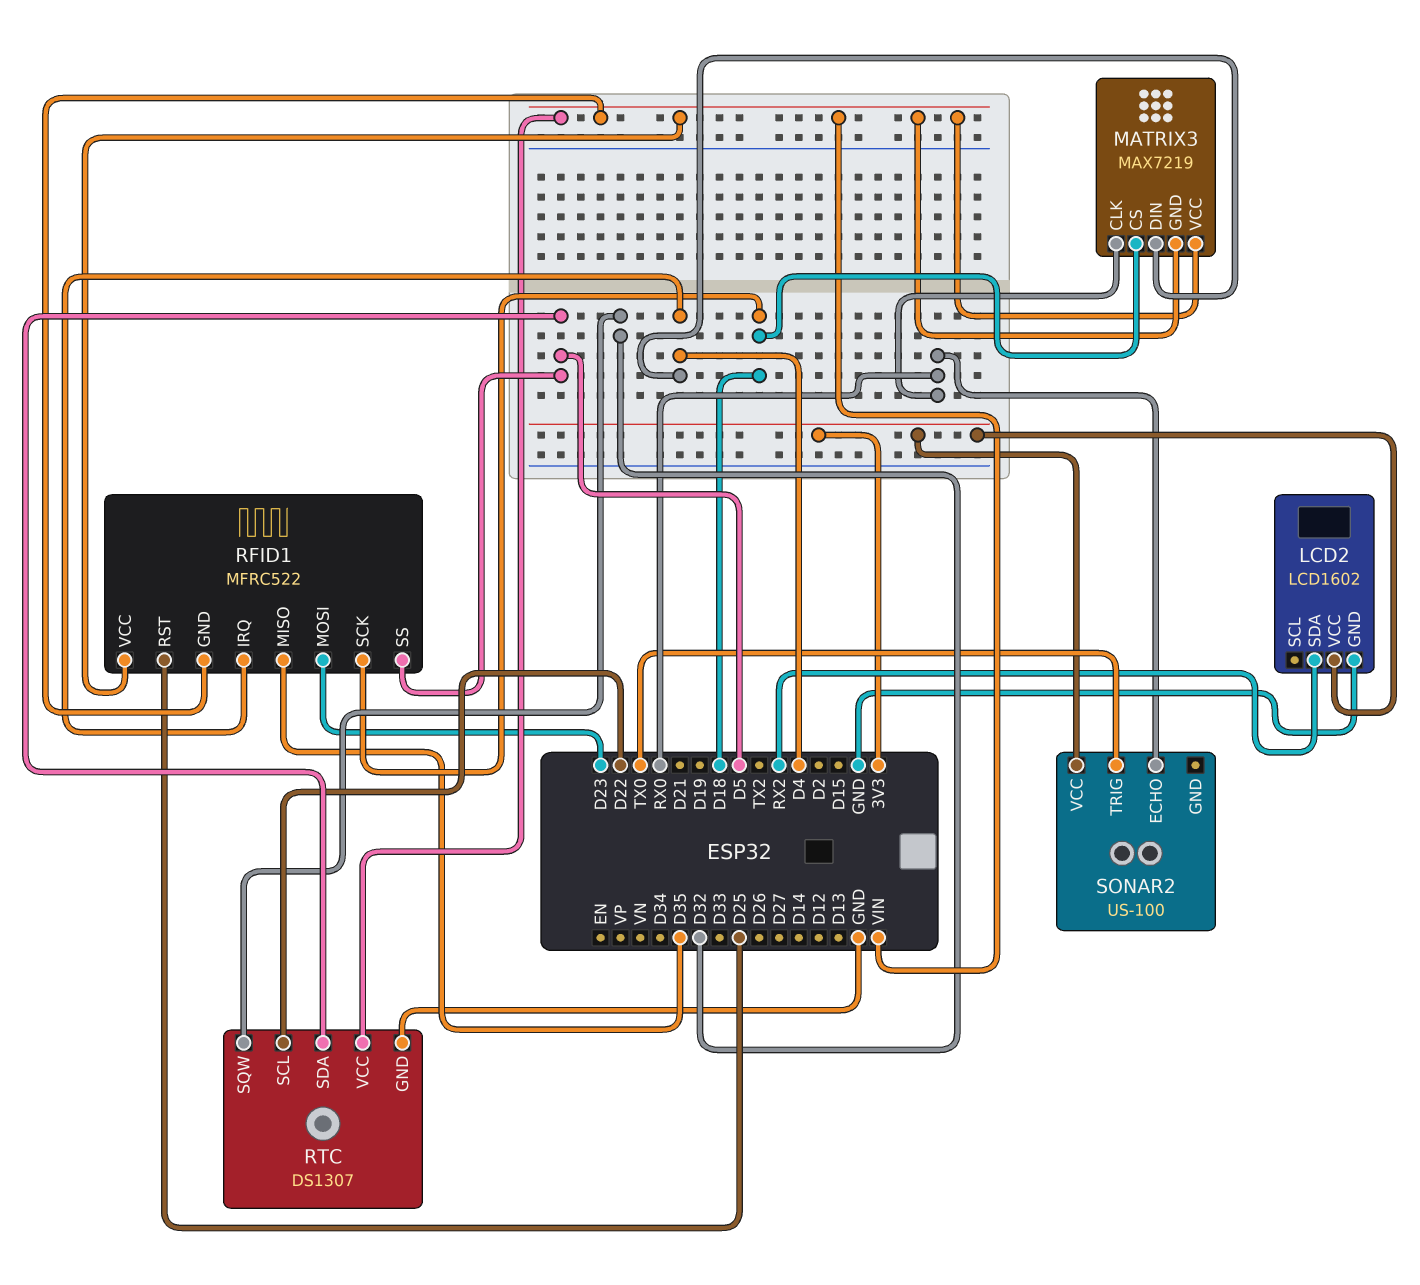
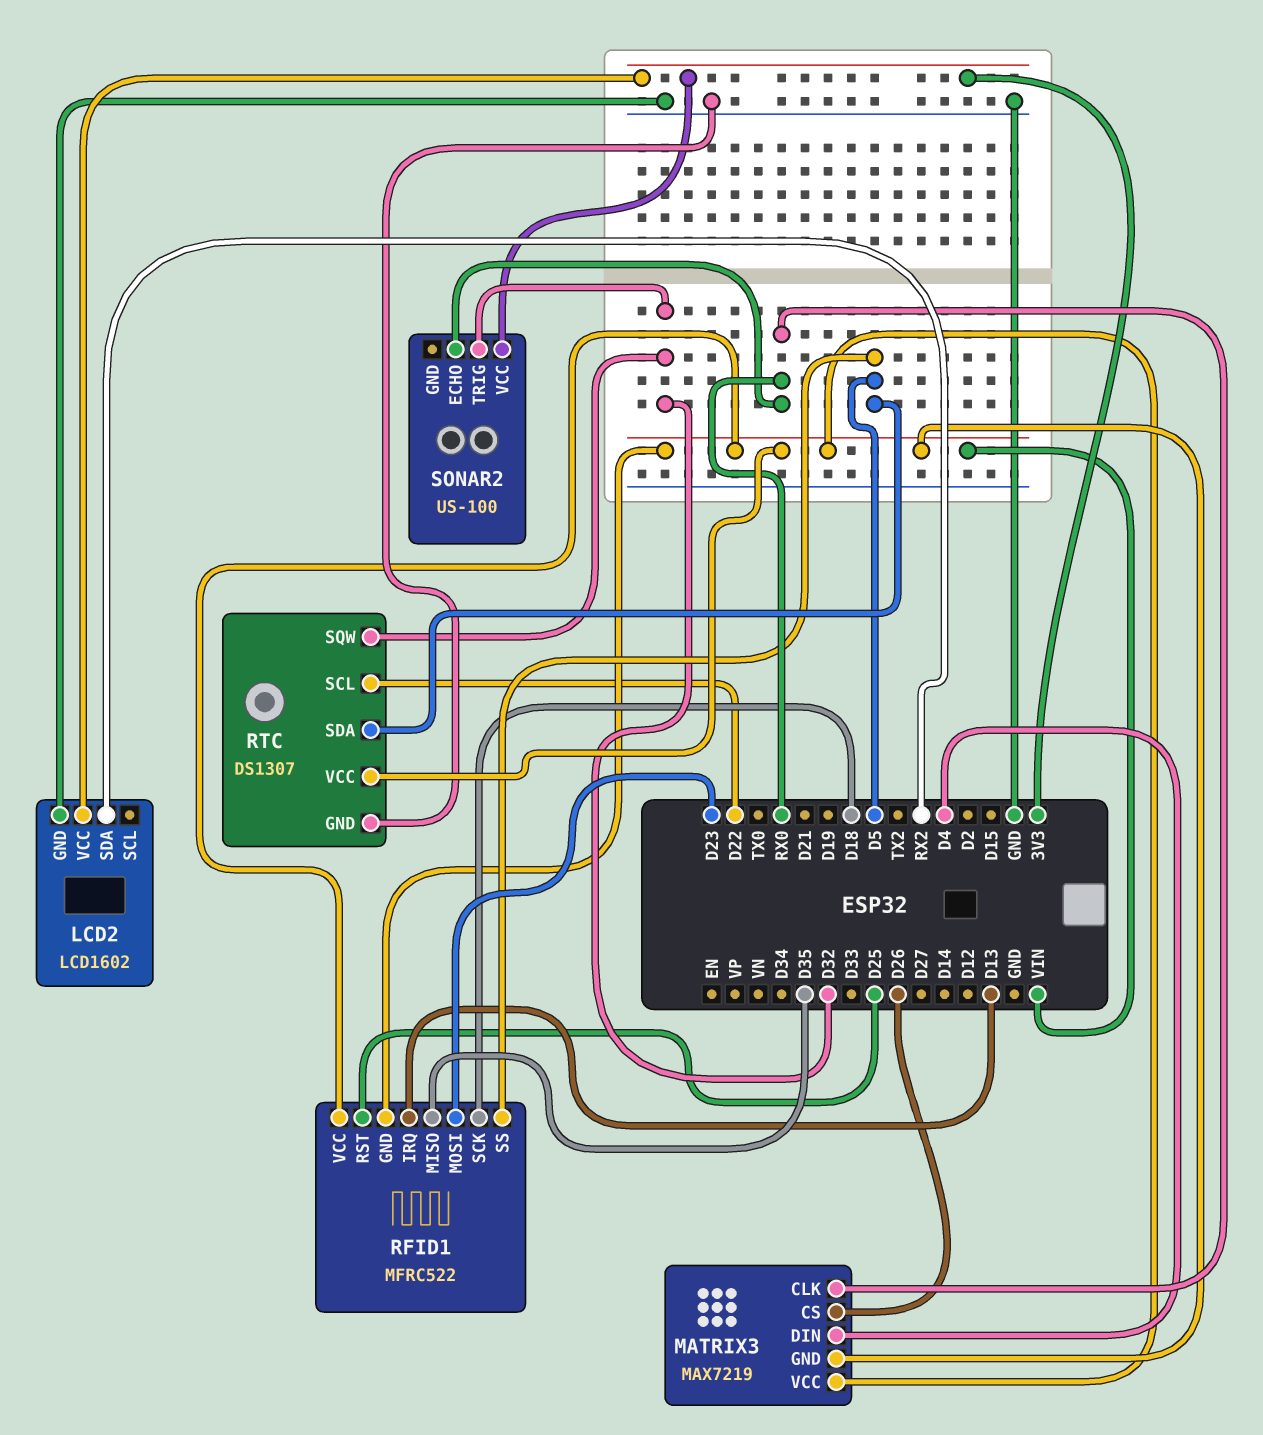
MATRIX3 pin CS: D18 -> D26
RFID1 pin IRQ: D4 -> D13
SONAR2 pin TRIG: TX0 -> D32

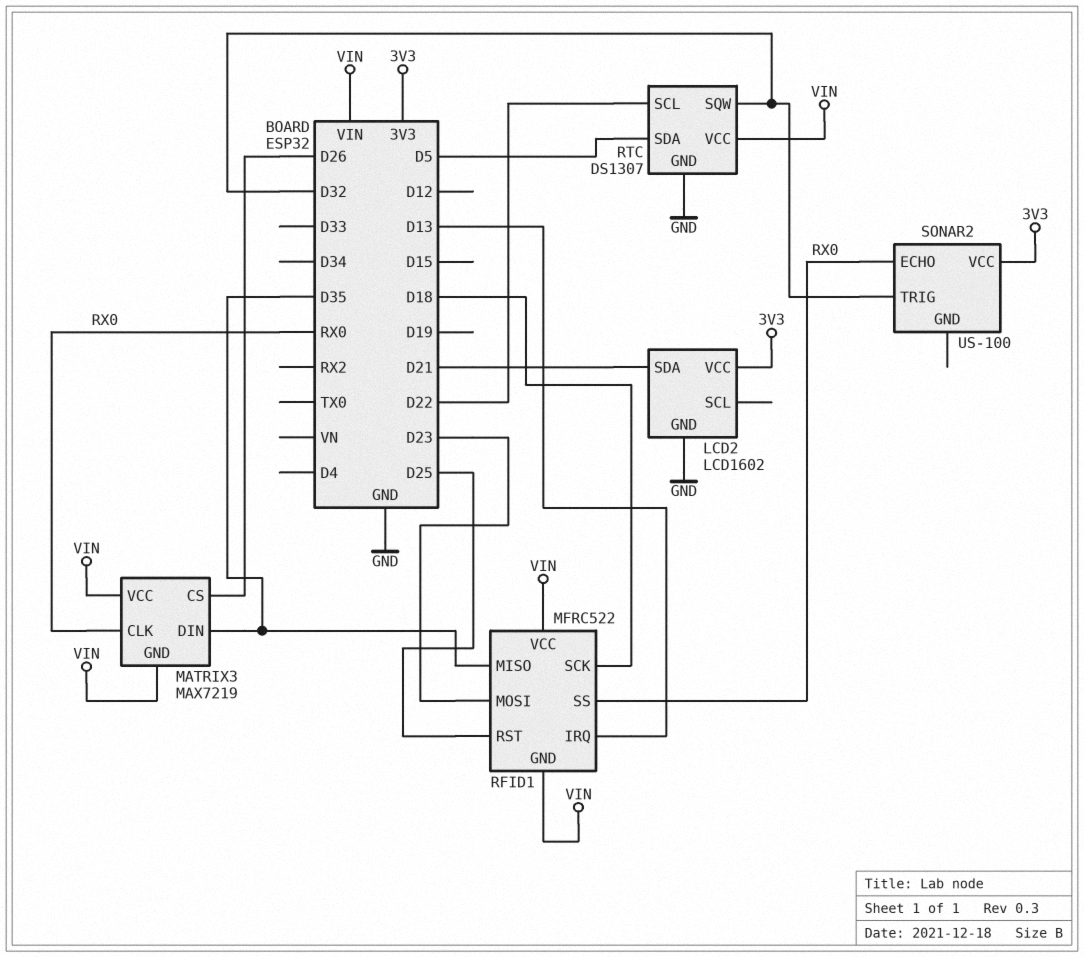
LCD2 pin SDA: RX2 -> D21
MATRIX3 pin DIN: D4 -> D35
RFID1 pin SS: D5 -> RX0

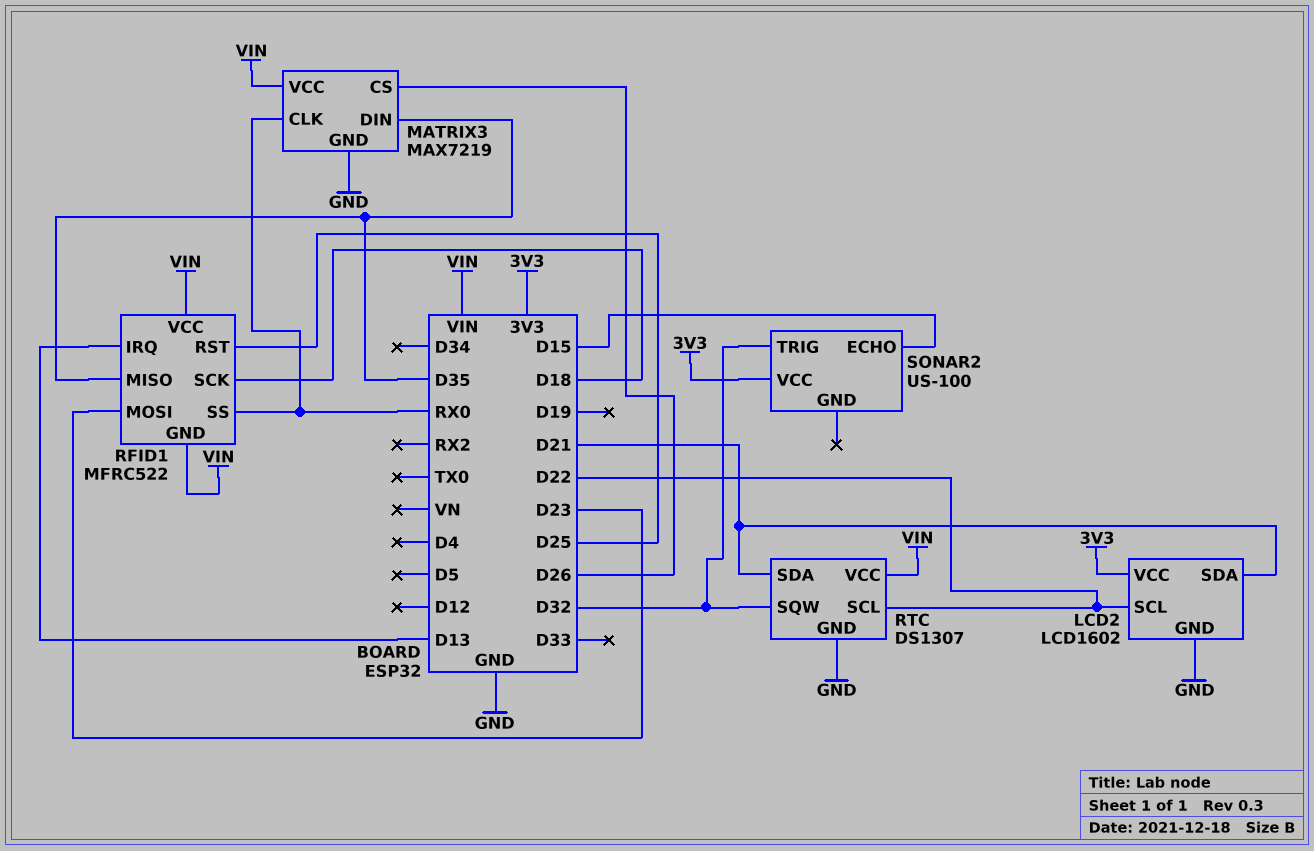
LCD2 pin SCL: none -> D22
MATRIX3 pin GND: VIN -> GND
RTC pin SDA: D5 -> D21
SONAR2 pin ECHO: RX0 -> D15

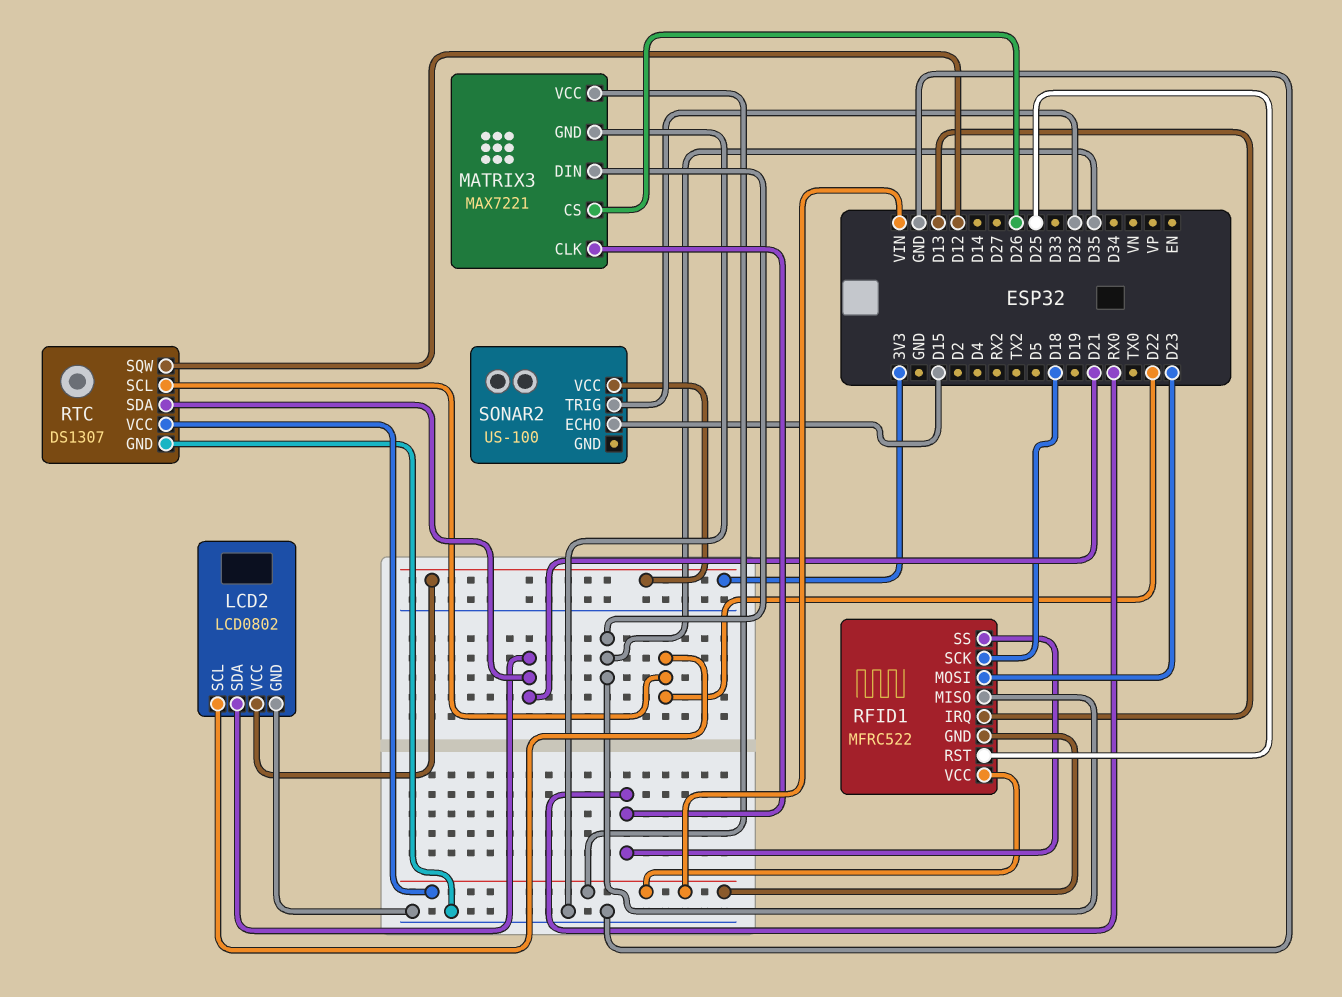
LCD2: LCD1602 -> LCD0802
MATRIX3: MAX7219 -> MAX7221
RTC pin SQW: D32 -> D12

